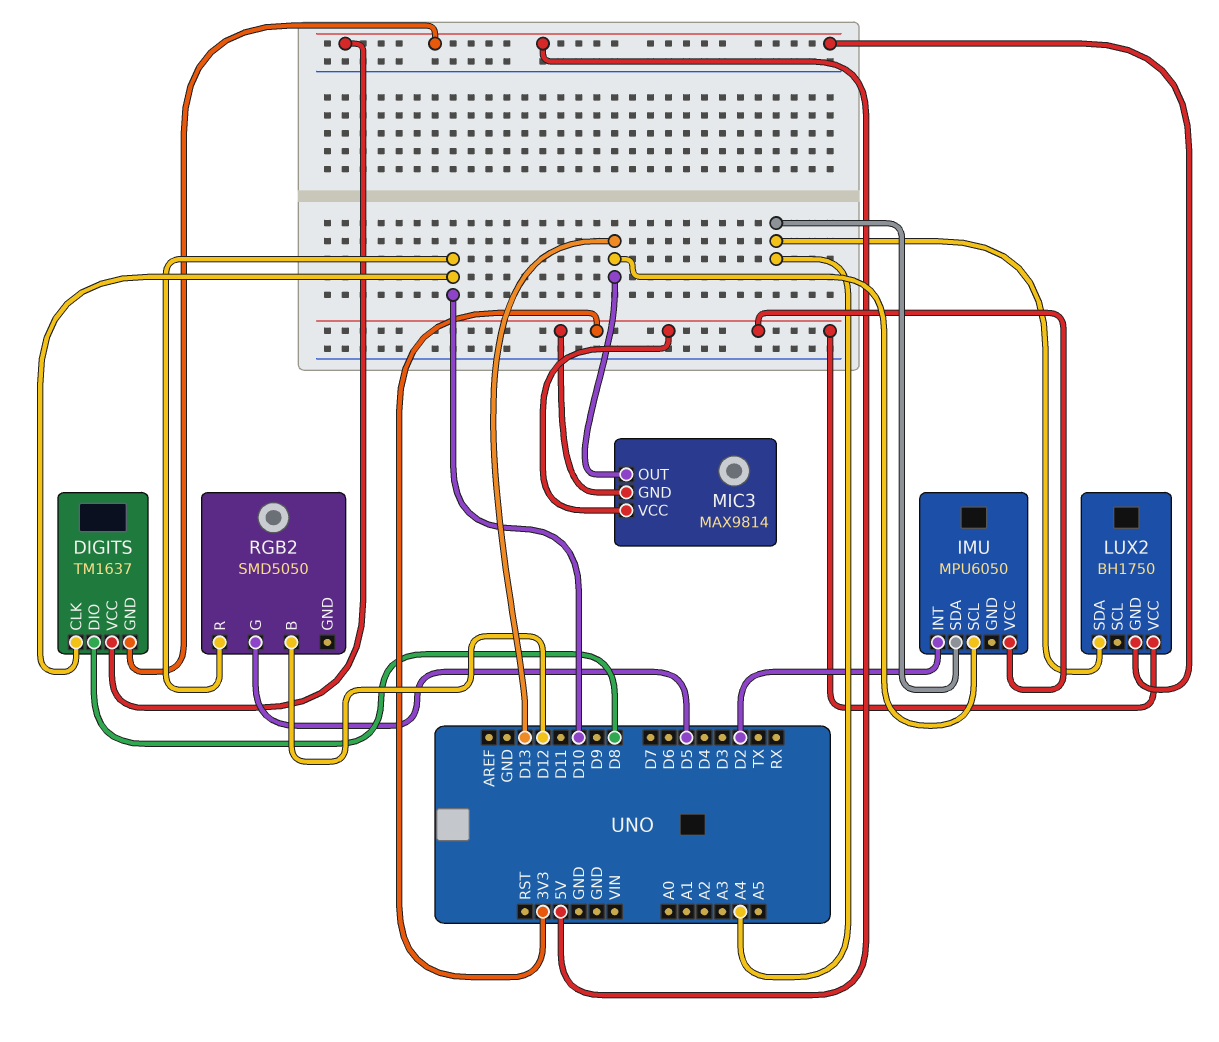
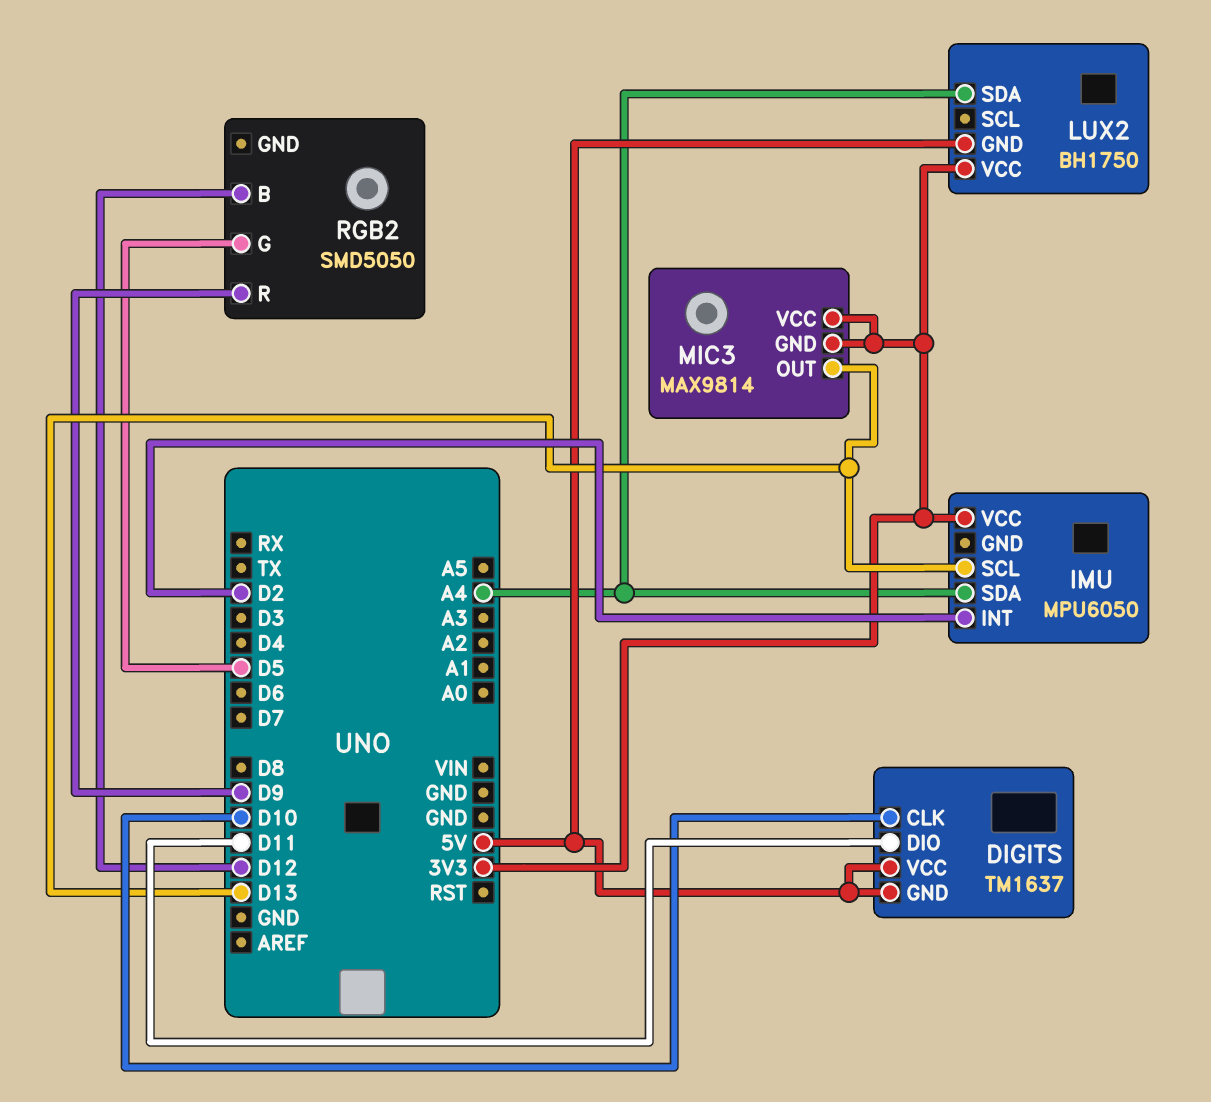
DIGITS pin DIO: D8 -> D11
RGB2 pin R: D10 -> D9

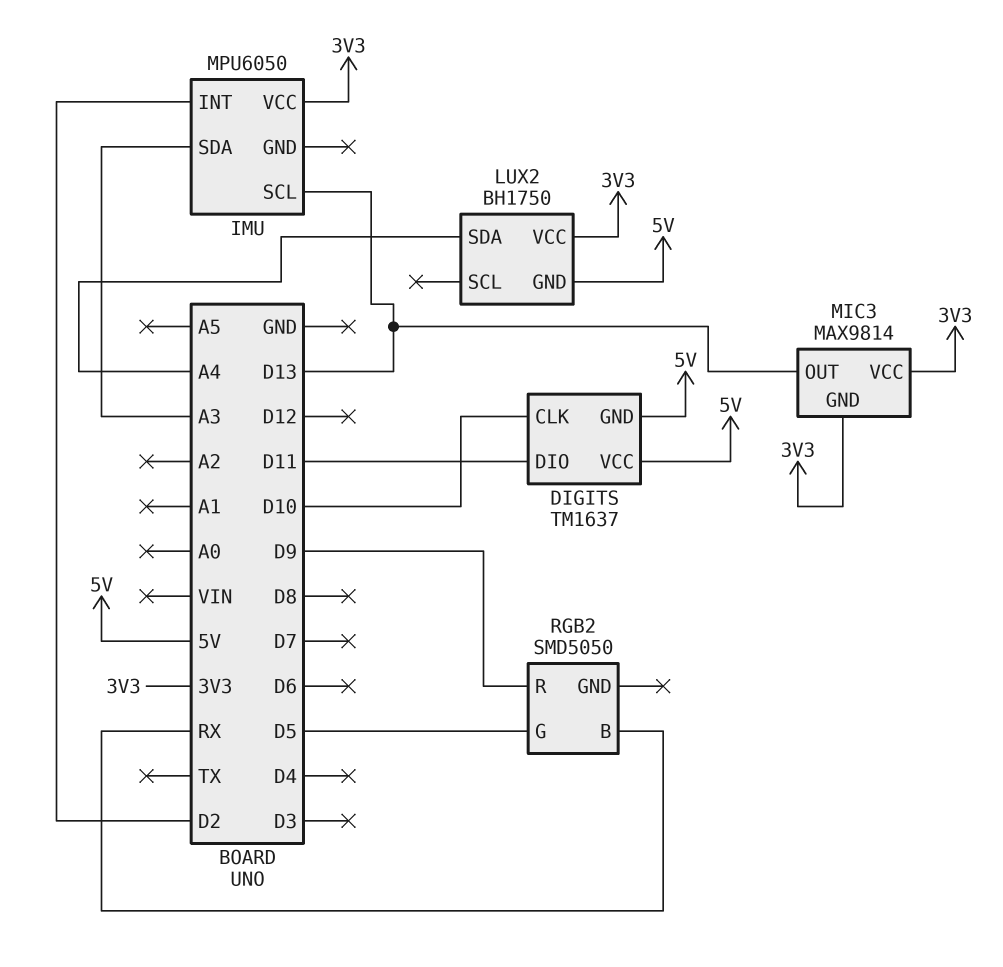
IMU pin SDA: A4 -> A3
RGB2 pin B: D12 -> RX

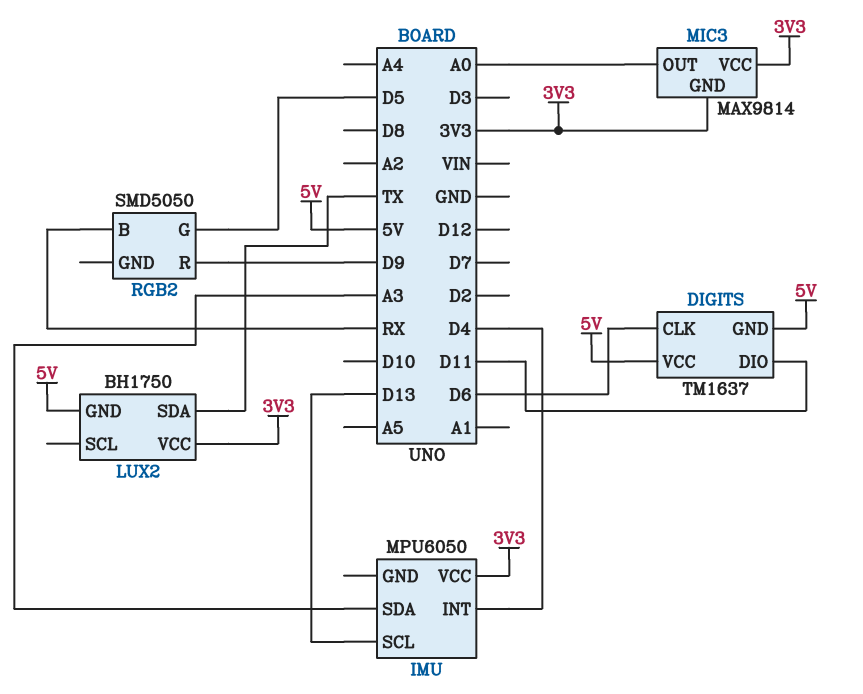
DIGITS pin CLK: D10 -> D6
IMU pin INT: D2 -> D4
LUX2 pin SDA: A4 -> TX
MIC3 pin OUT: D13 -> A0

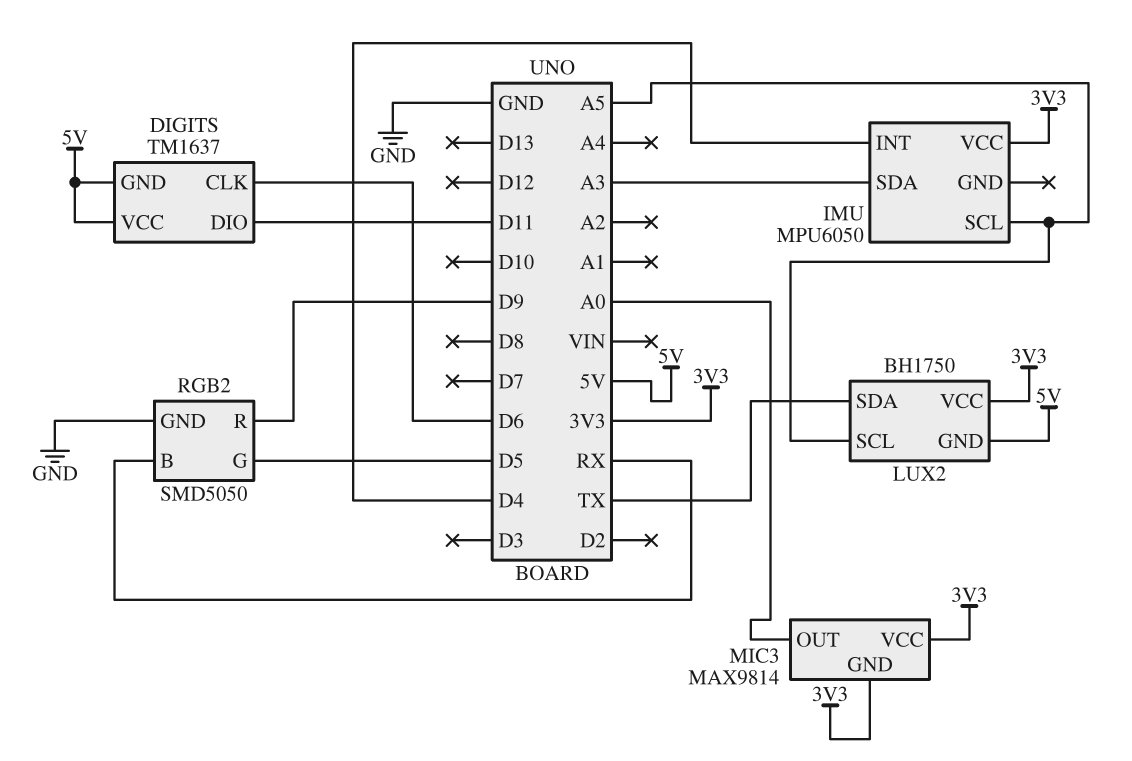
IMU pin SCL: D13 -> A5
LUX2 pin SCL: none -> A5
RGB2 pin GND: none -> GND

